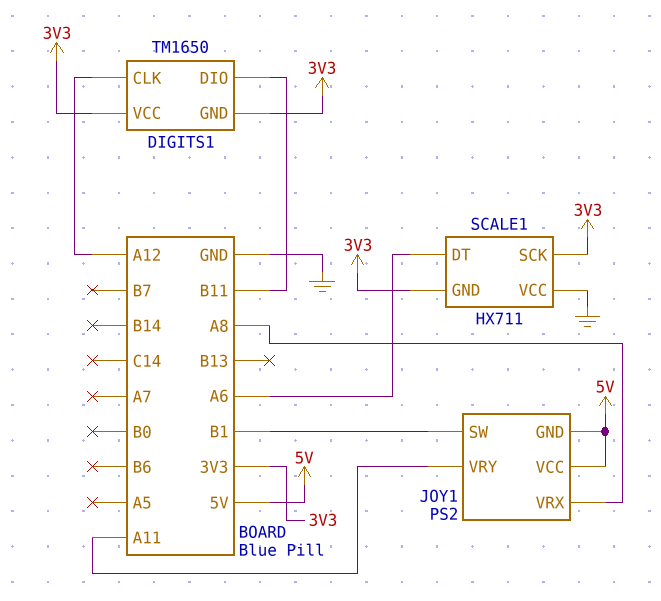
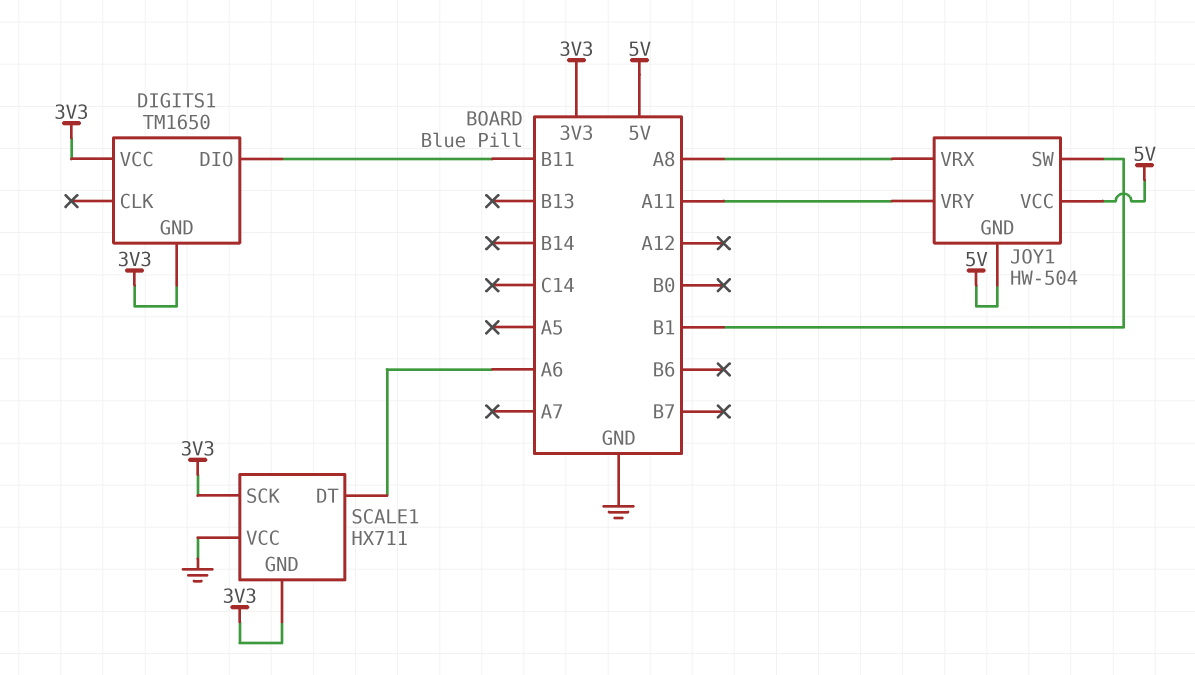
DIGITS1 pin CLK: A12 -> none
JOY1: PS2 -> HW-504

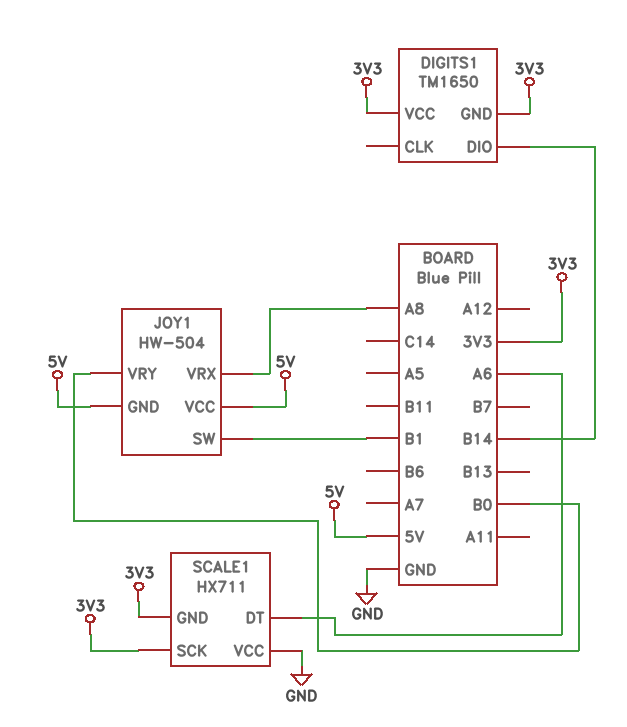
DIGITS1 pin DIO: B11 -> B14
JOY1 pin VRY: A11 -> B0

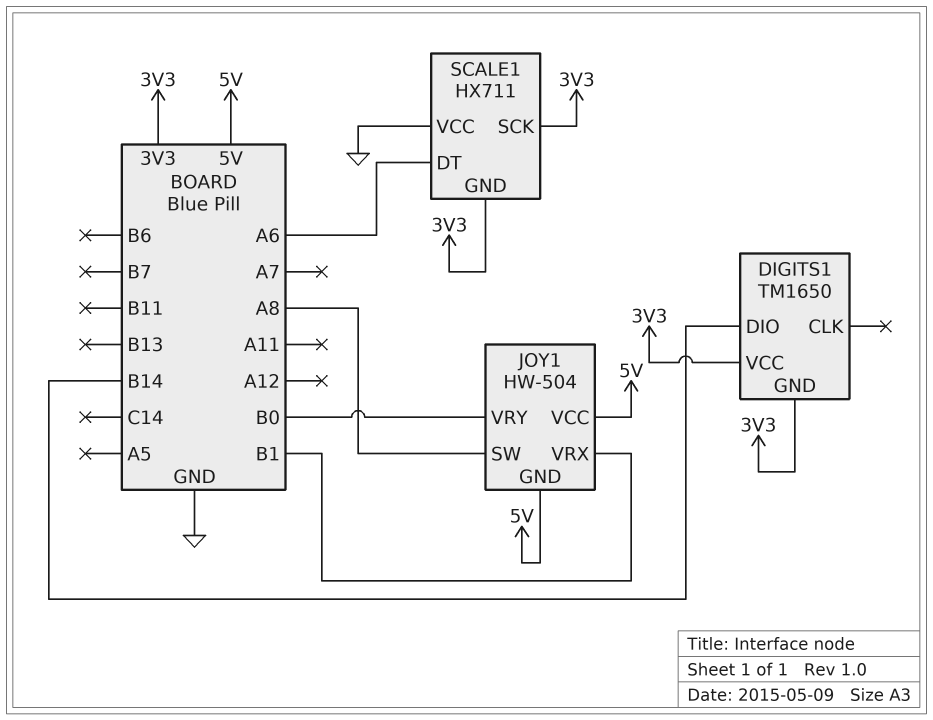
JOY1 pin SW: B1 -> A8
JOY1 pin VRX: A8 -> B1

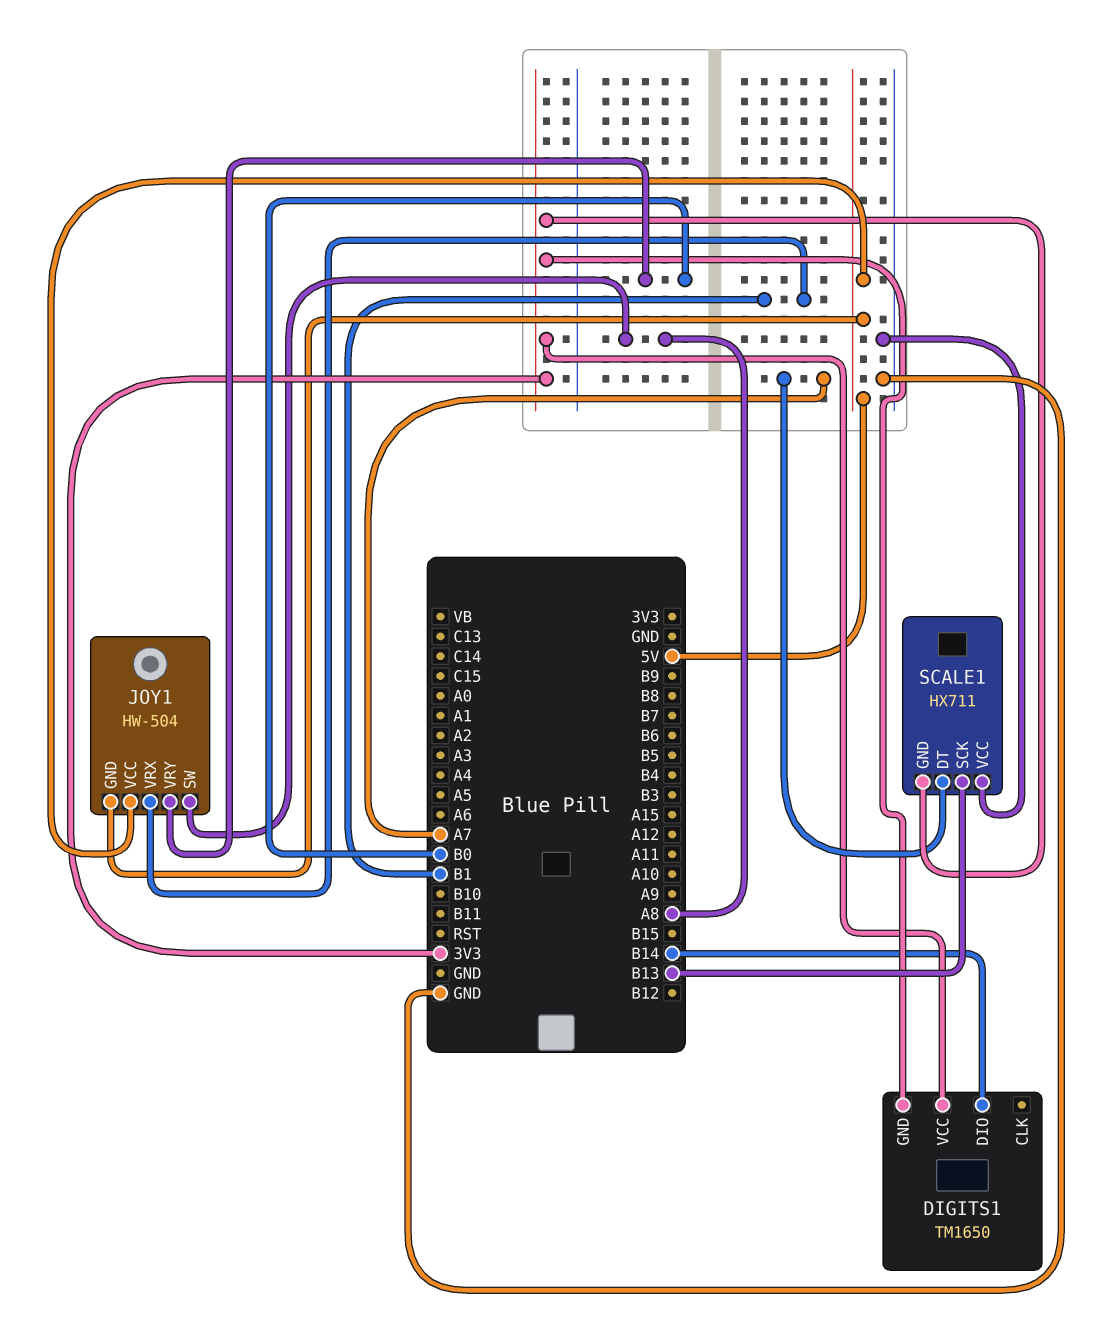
SCALE1 pin DT: A6 -> A7
SCALE1 pin SCK: 3V3 -> B13

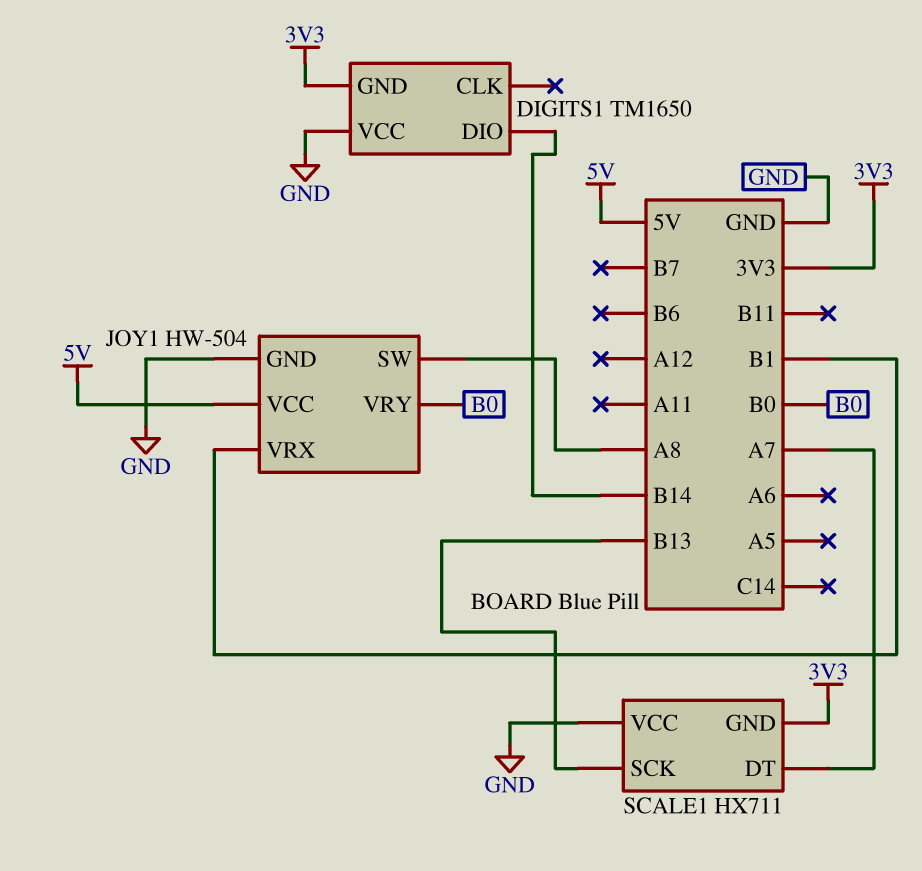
DIGITS1 pin VCC: 3V3 -> GND
JOY1 pin GND: 5V -> GND

